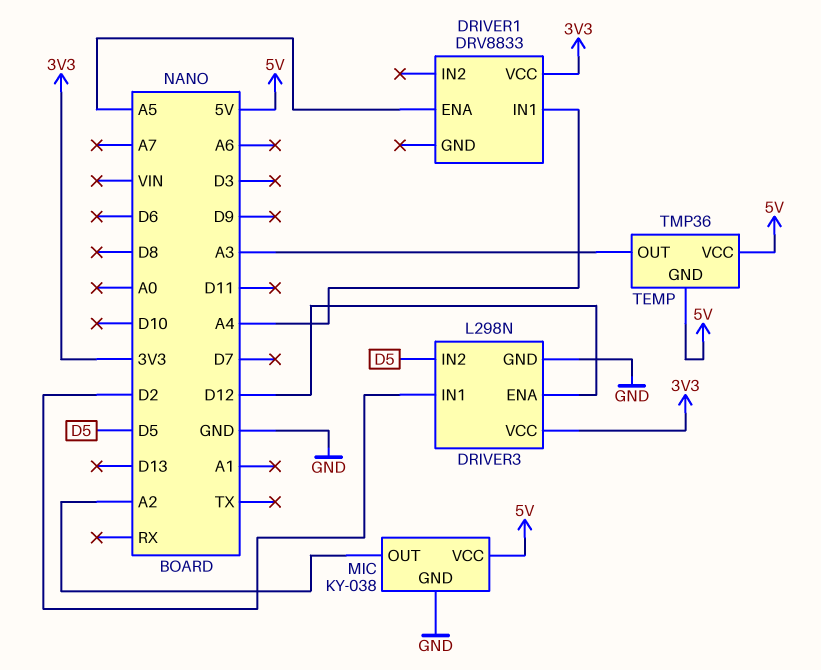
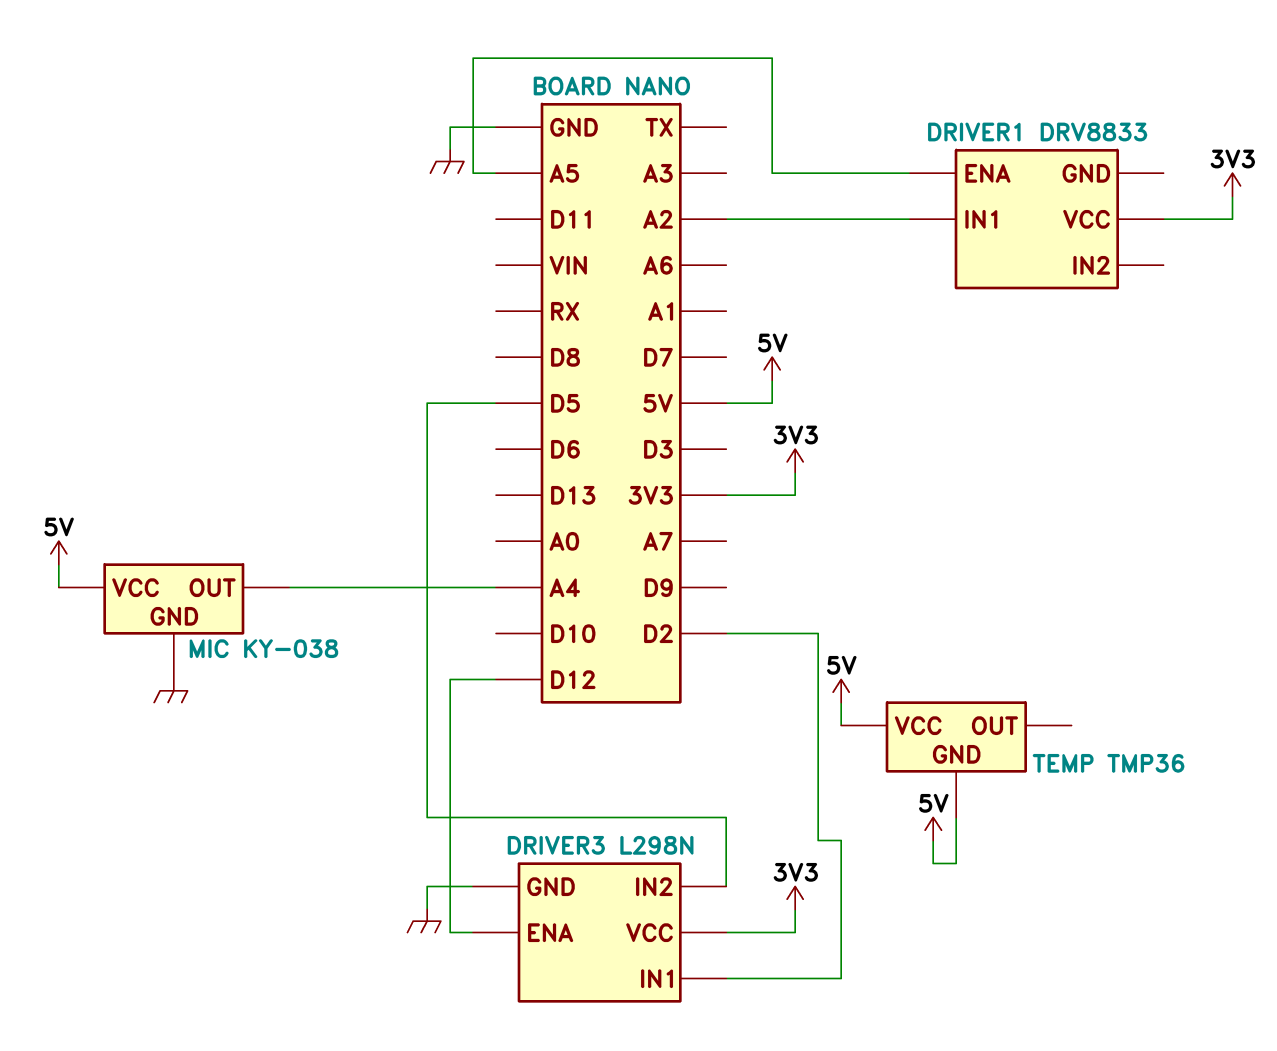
DRIVER1 pin IN1: A4 -> A2
MIC pin OUT: A2 -> A4
TEMP pin OUT: A3 -> none

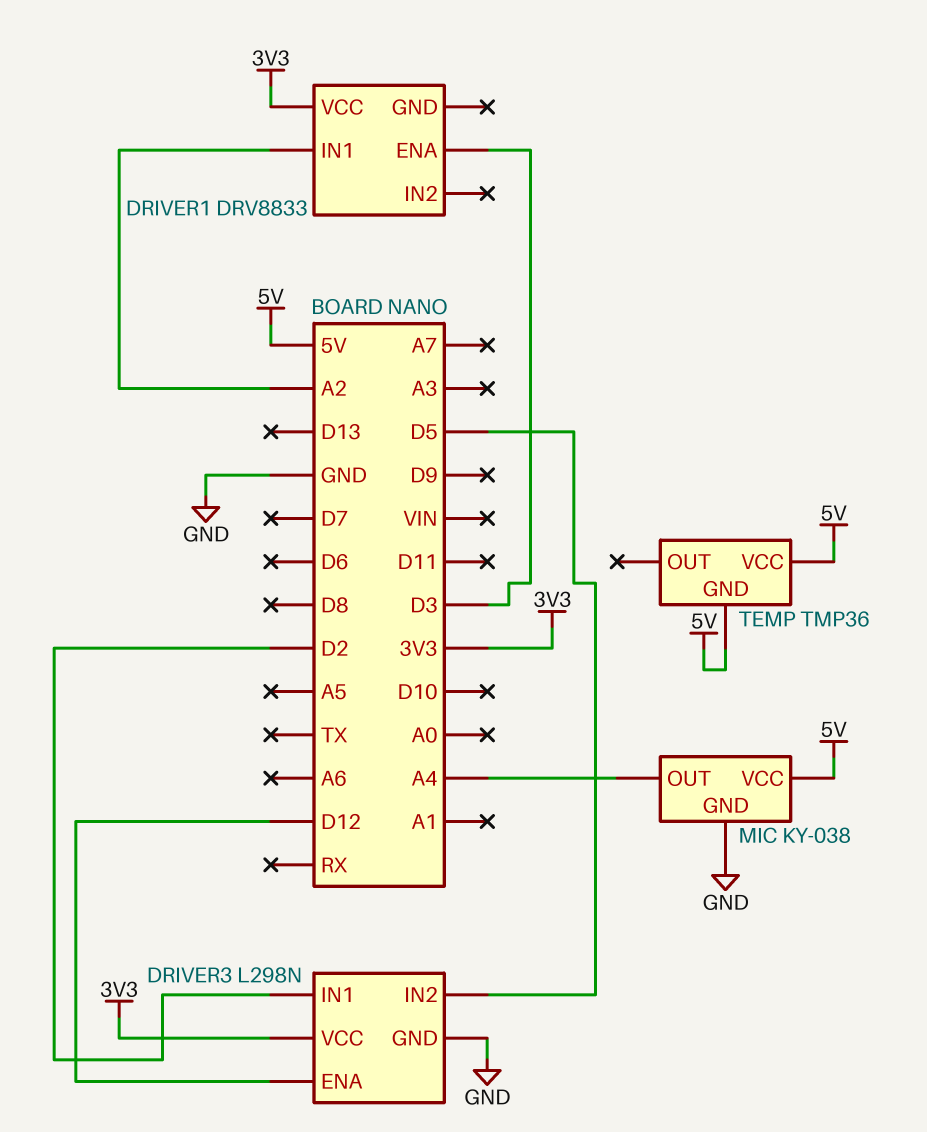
DRIVER1 pin ENA: A5 -> D3

